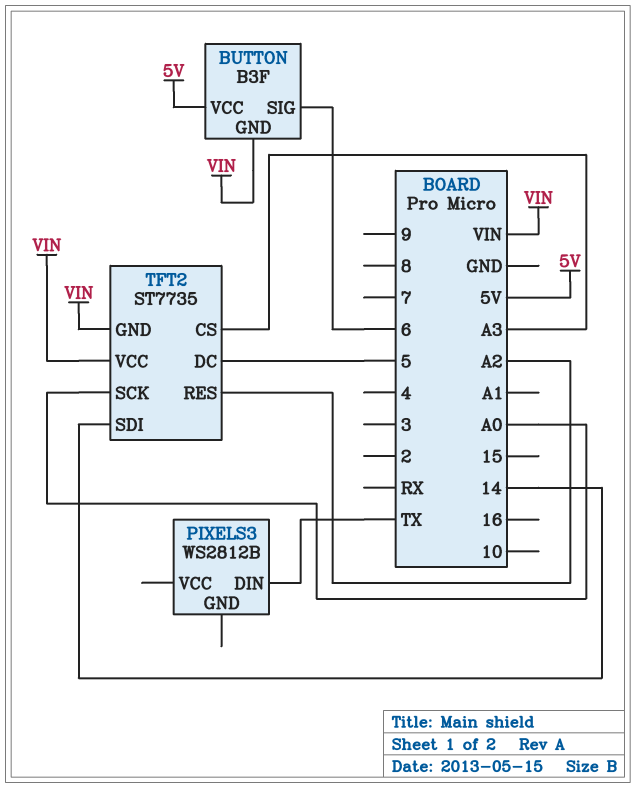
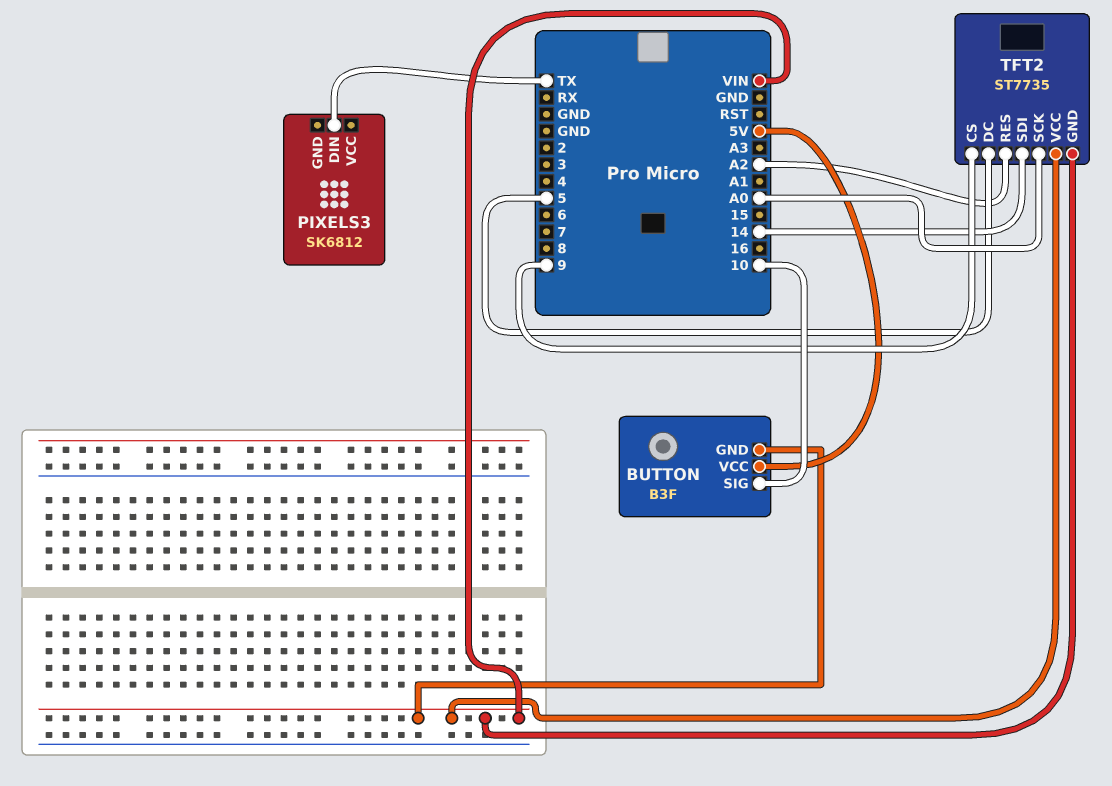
BUTTON pin SIG: 6 -> 10
PIXELS3: WS2812B -> SK6812
TFT2 pin CS: A3 -> 9

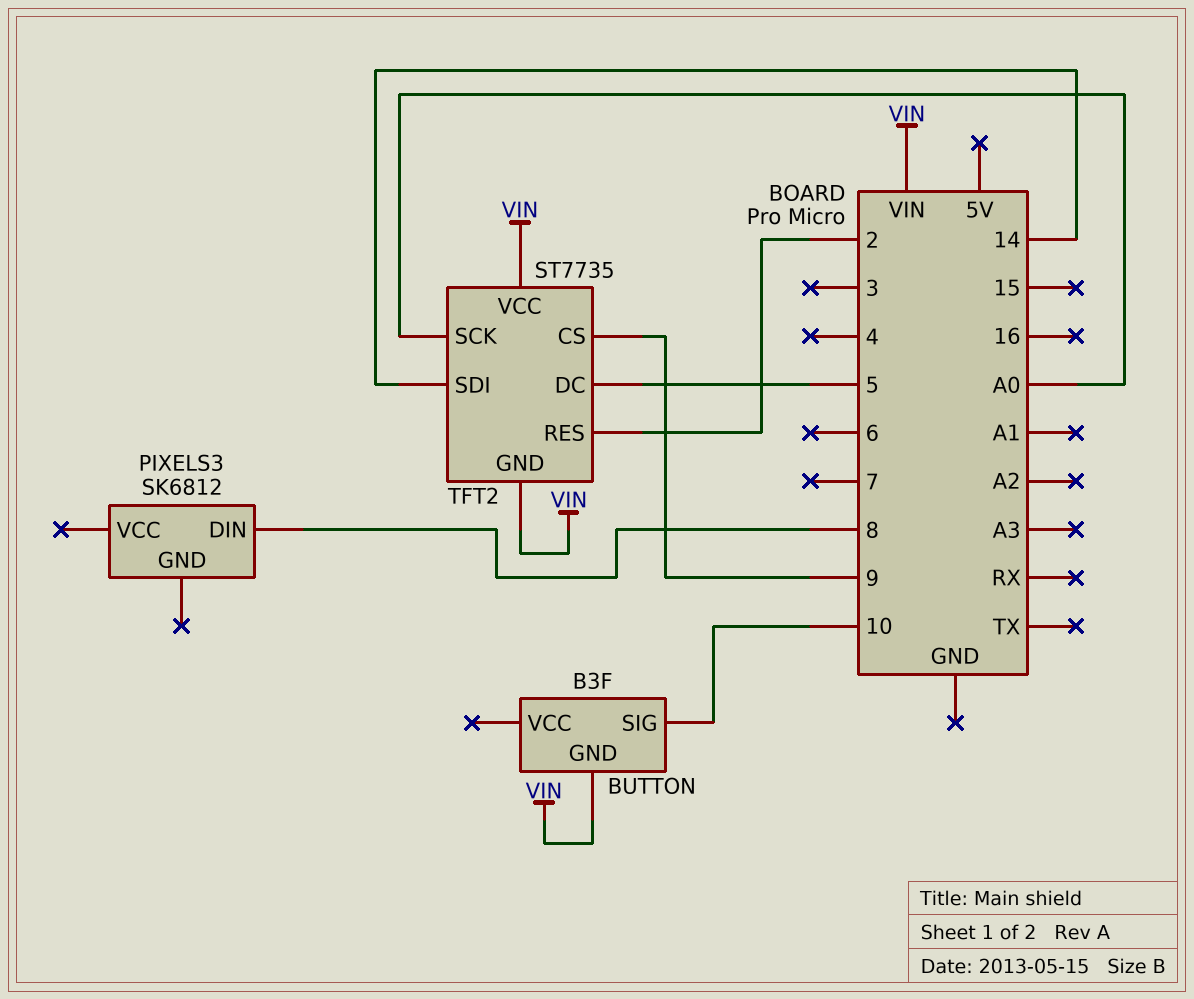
BUTTON pin VCC: 5V -> none
PIXELS3 pin DIN: TX -> 8
TFT2 pin RES: A2 -> 2

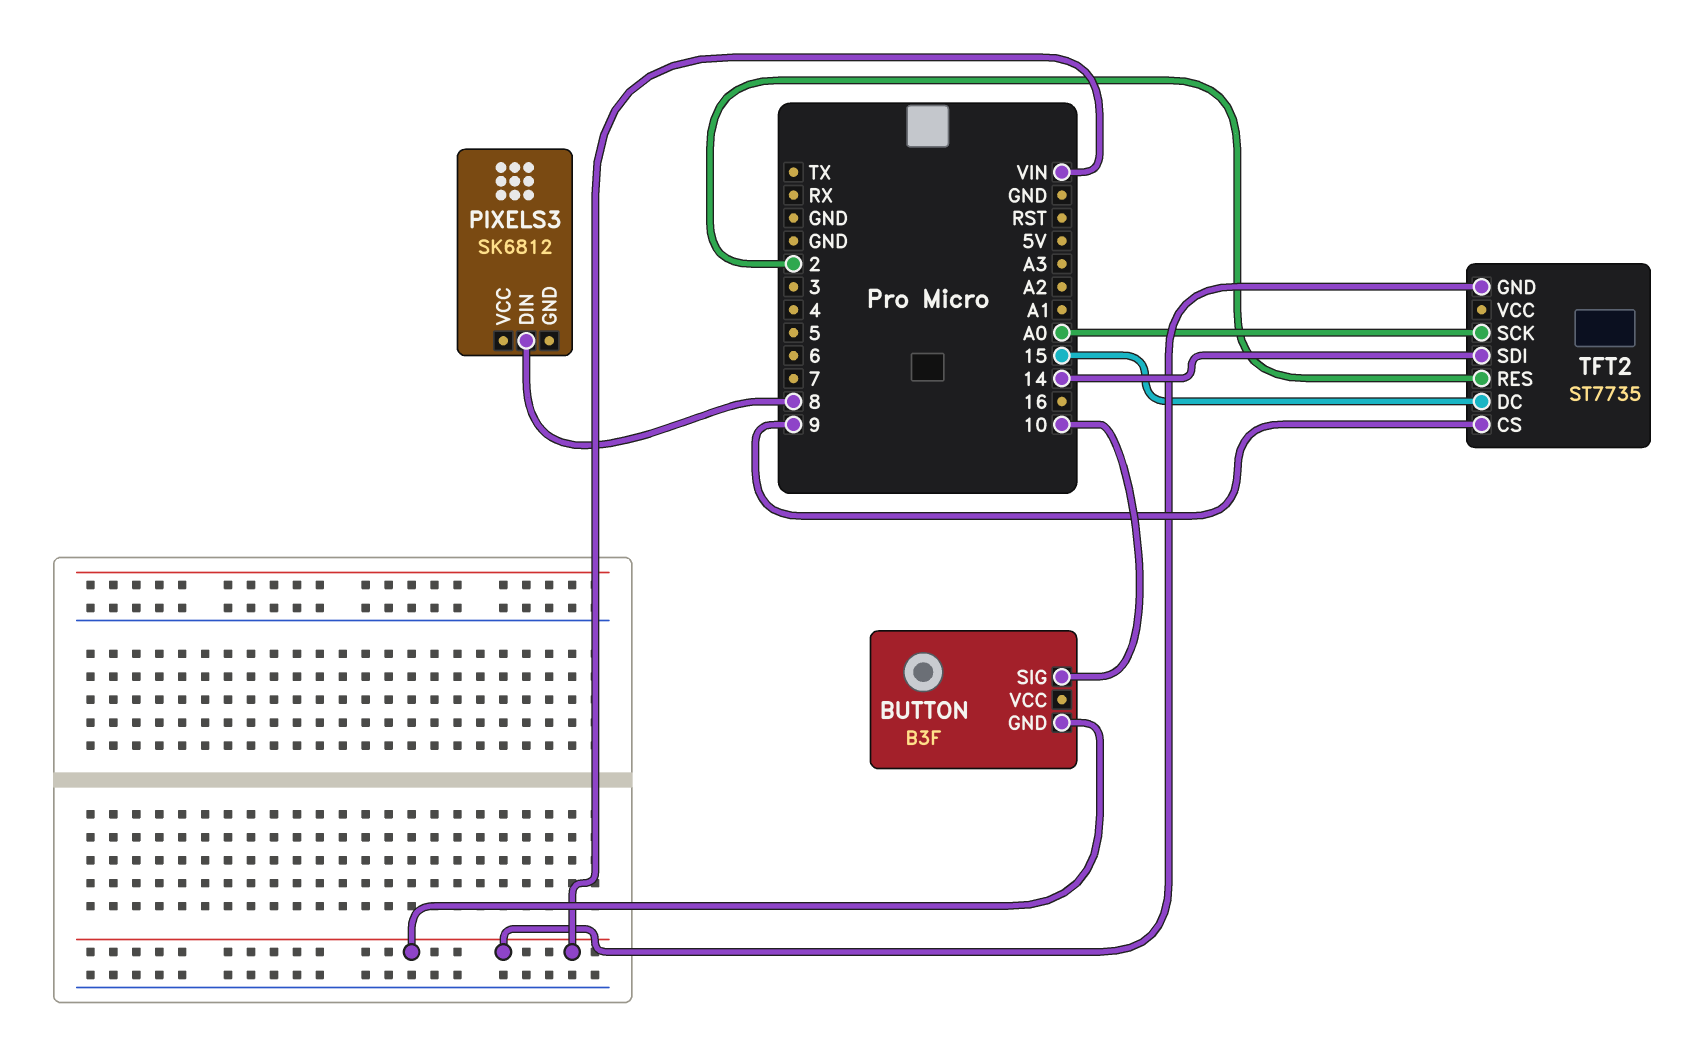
TFT2 pin DC: 5 -> 15
TFT2 pin VCC: VIN -> none

